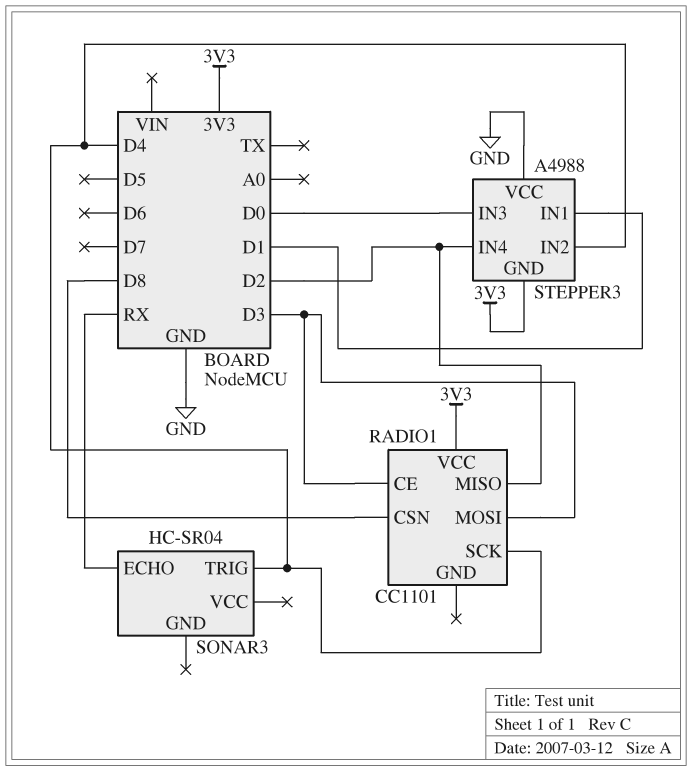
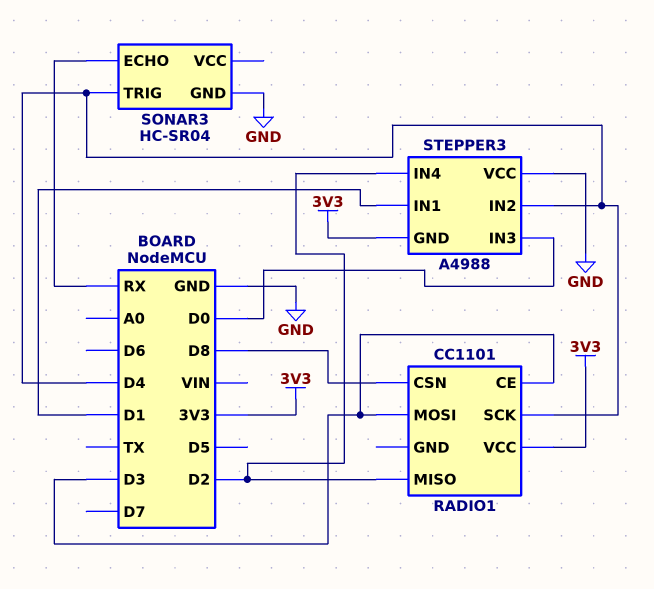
SONAR3 pin GND: none -> GND

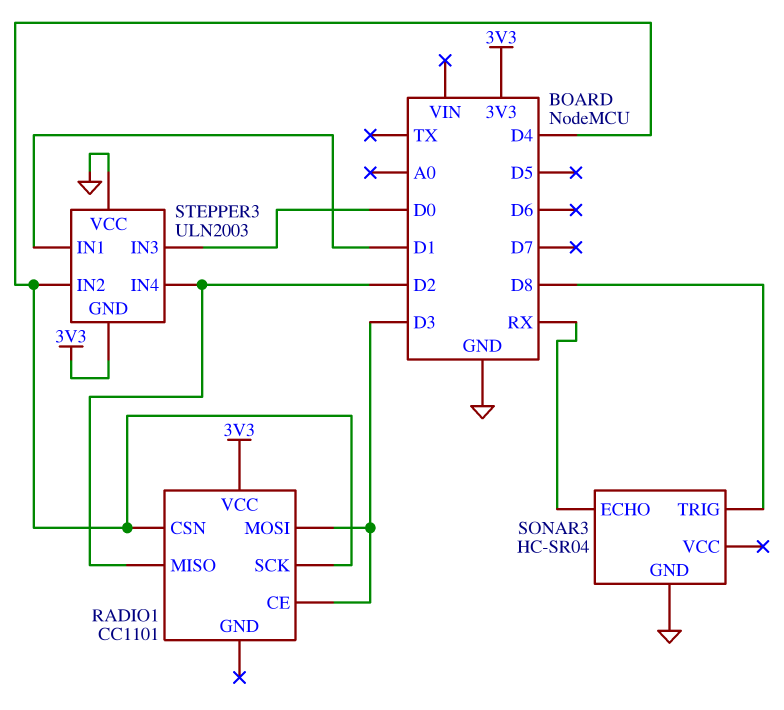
RADIO1 pin CSN: D8 -> D4
SONAR3 pin TRIG: D4 -> D8
STEPPER3: A4988 -> ULN2003

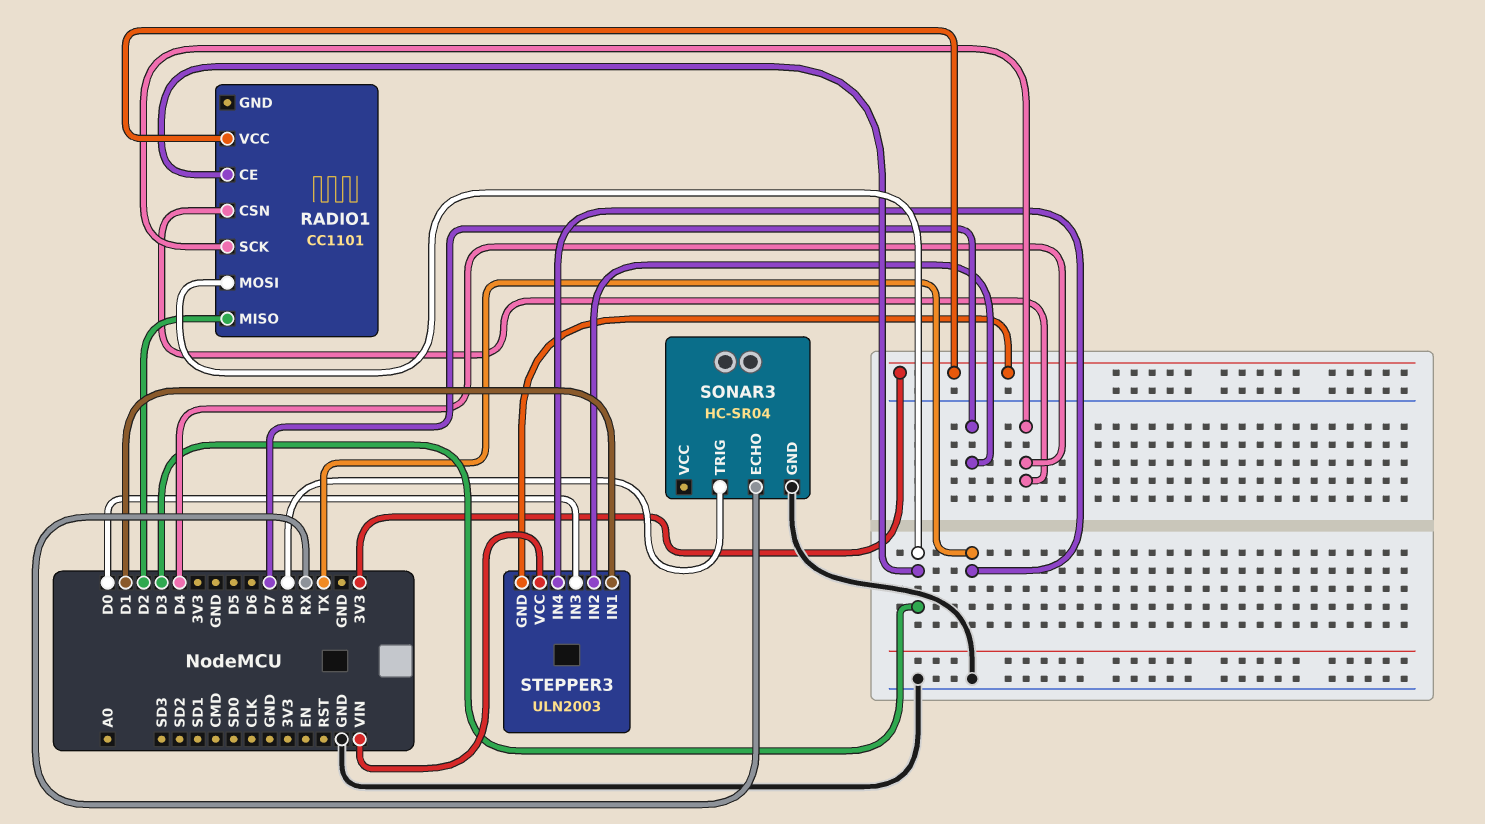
STEPPER3 pin IN2: D4 -> D7
STEPPER3 pin IN4: D2 -> TX
STEPPER3 pin VCC: GND -> VIN

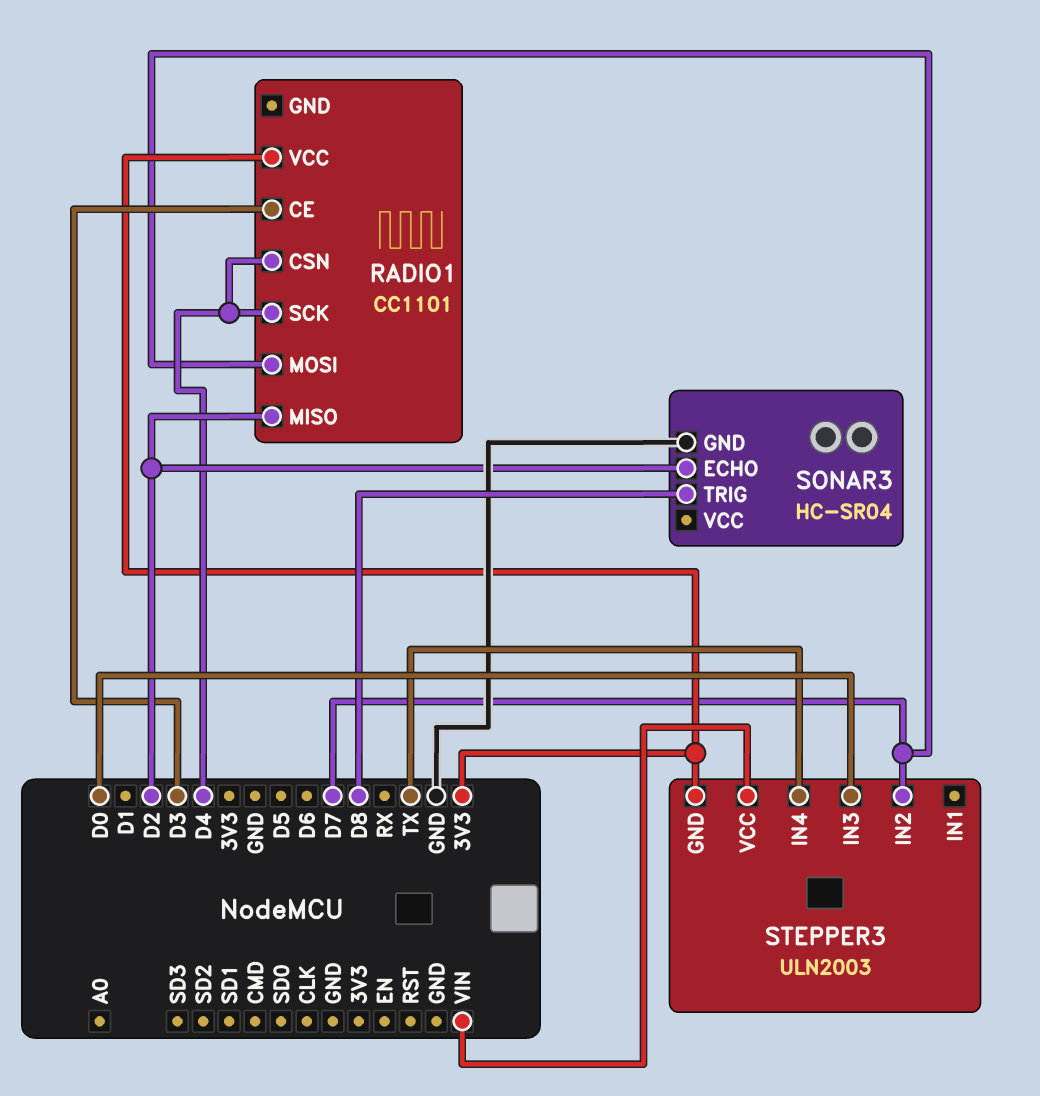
RADIO1 pin MOSI: D3 -> D7
SONAR3 pin ECHO: RX -> D2
STEPPER3 pin IN1: D1 -> none

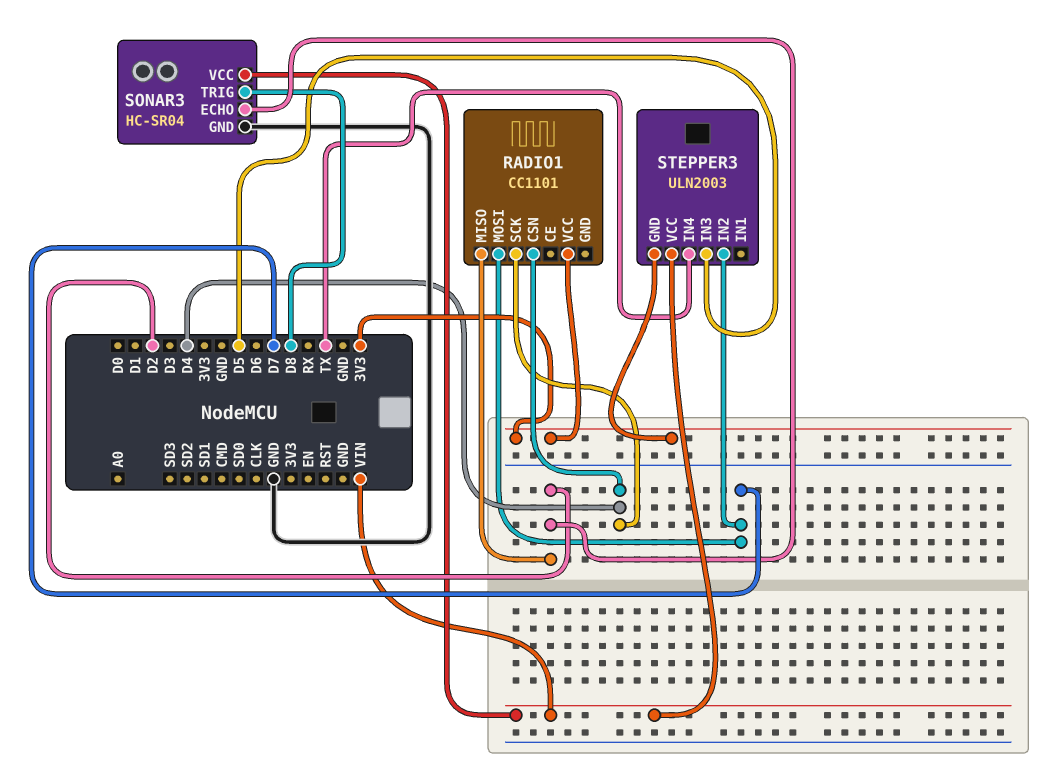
RADIO1 pin CE: D3 -> none
SONAR3 pin VCC: none -> VIN
STEPPER3 pin IN3: D0 -> D5

